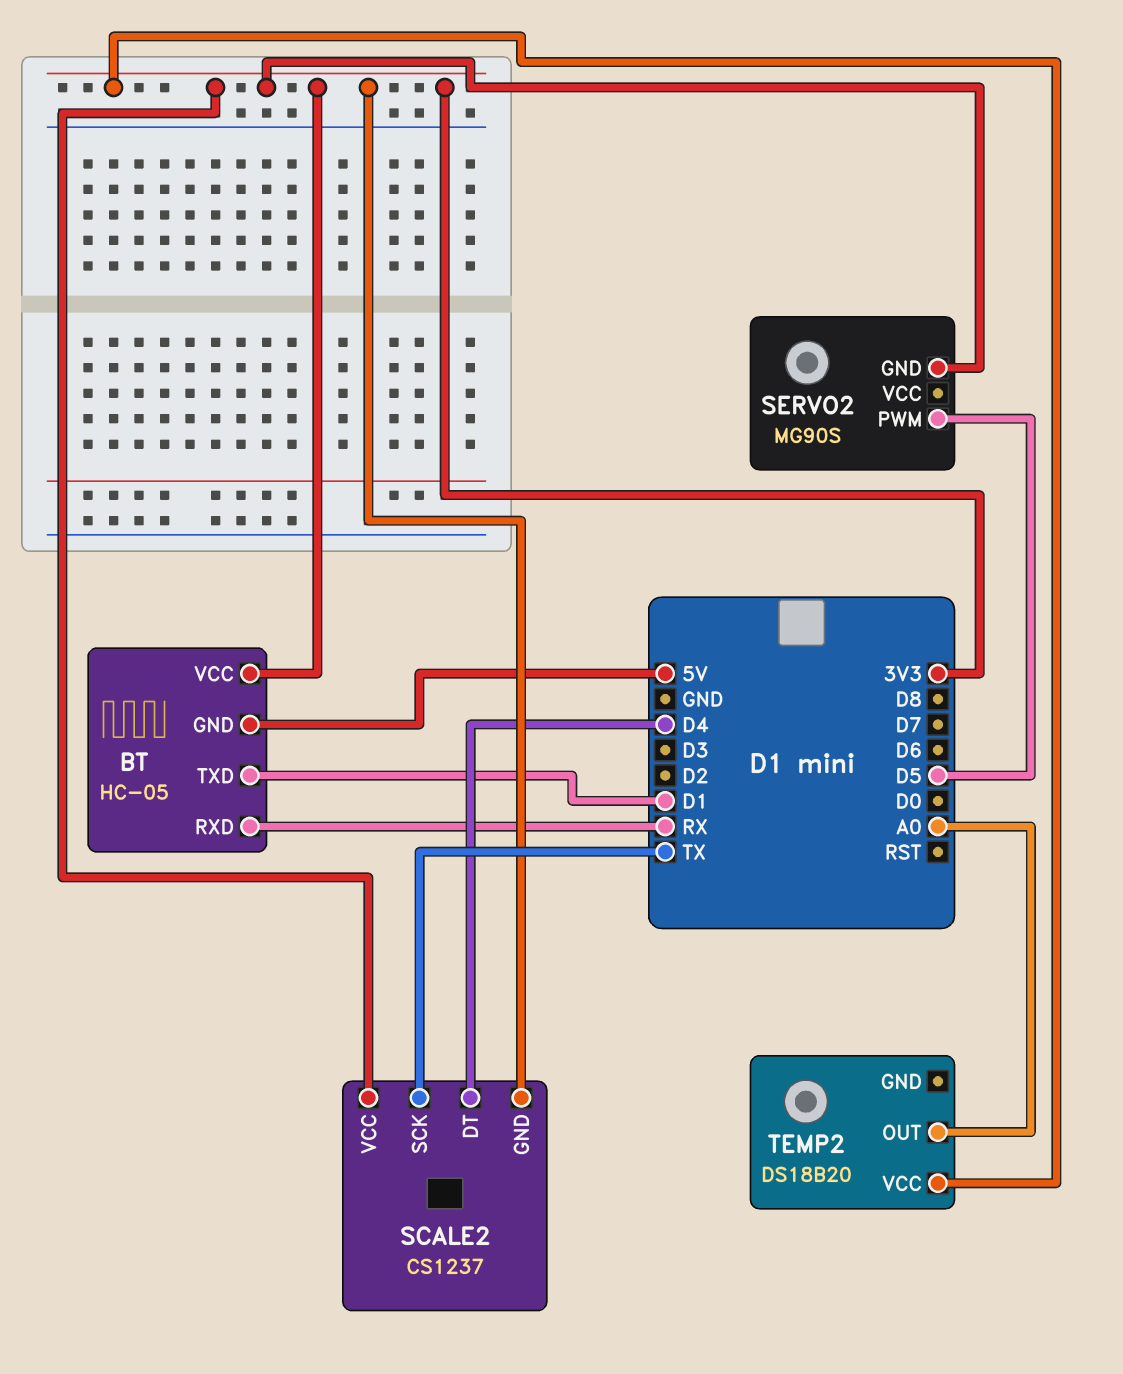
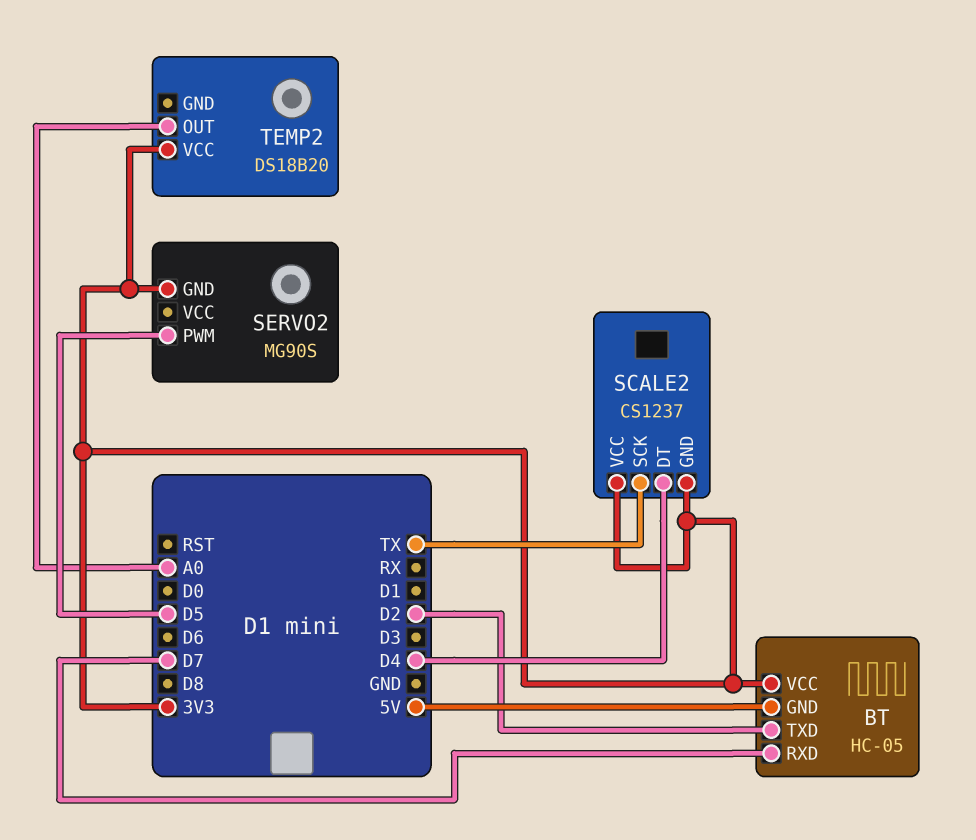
BT pin RXD: RX -> D7
BT pin TXD: D1 -> D2

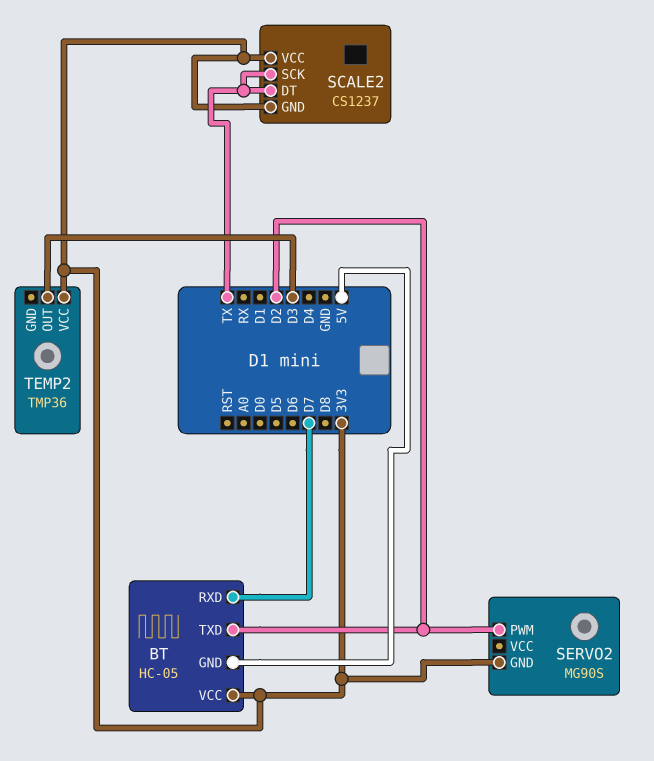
SCALE2 pin DT: D4 -> TX
SERVO2 pin PWM: D5 -> D2
TEMP2: DS18B20 -> TMP36
TEMP2 pin OUT: A0 -> D3

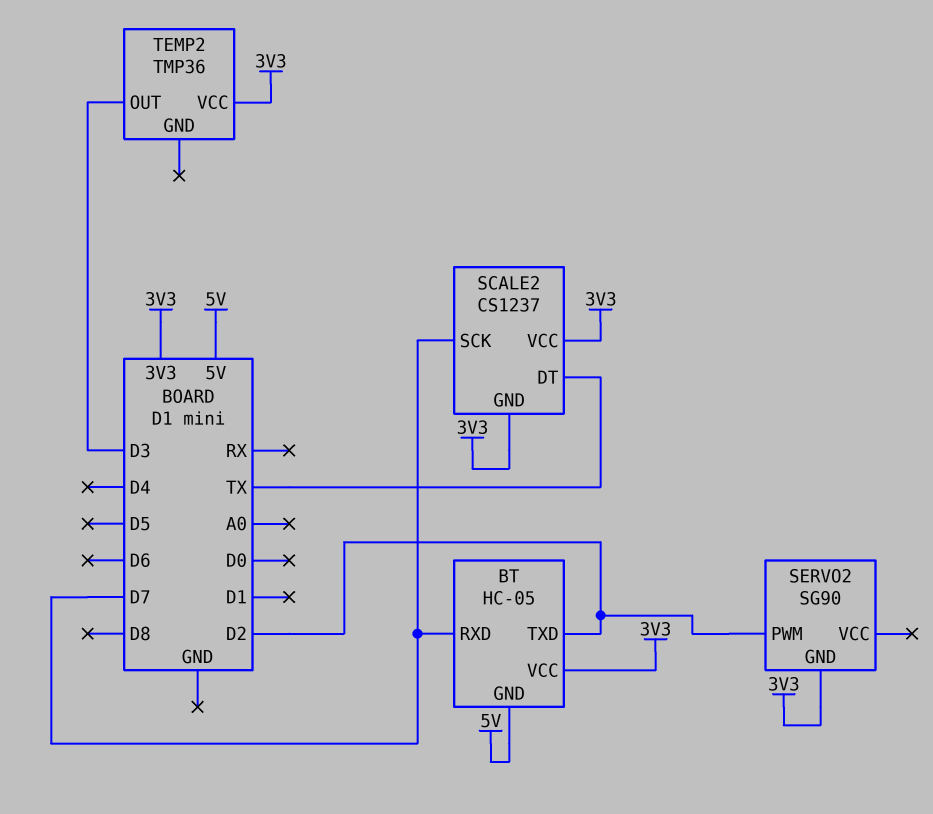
SCALE2 pin SCK: TX -> D7
SERVO2: MG90S -> SG90

